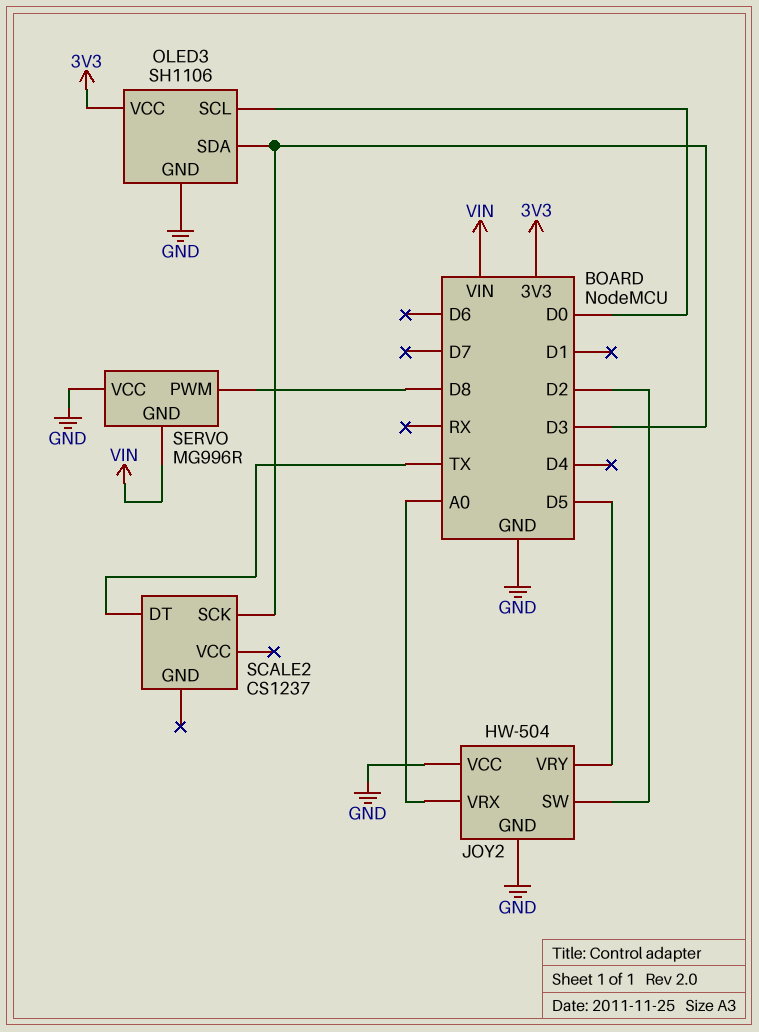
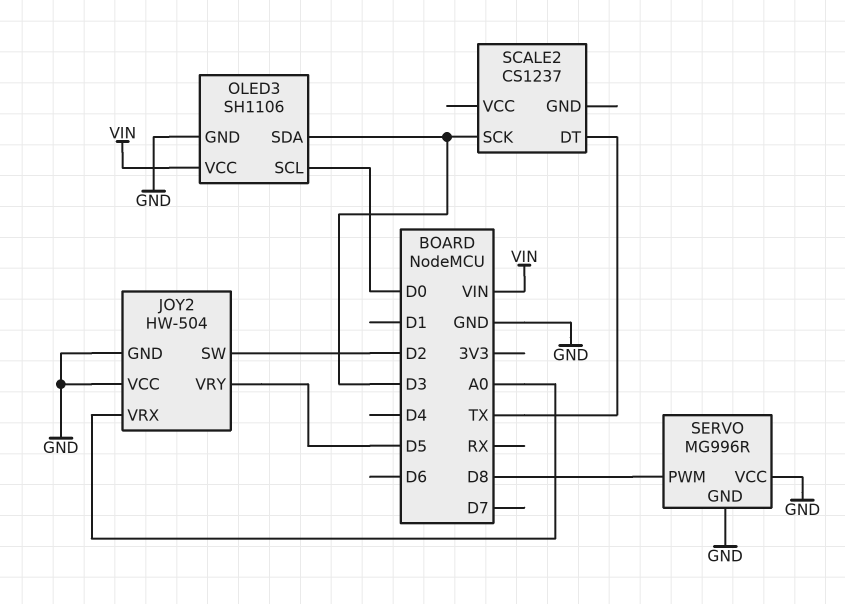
OLED3 pin VCC: 3V3 -> VIN
SERVO pin GND: VIN -> GND

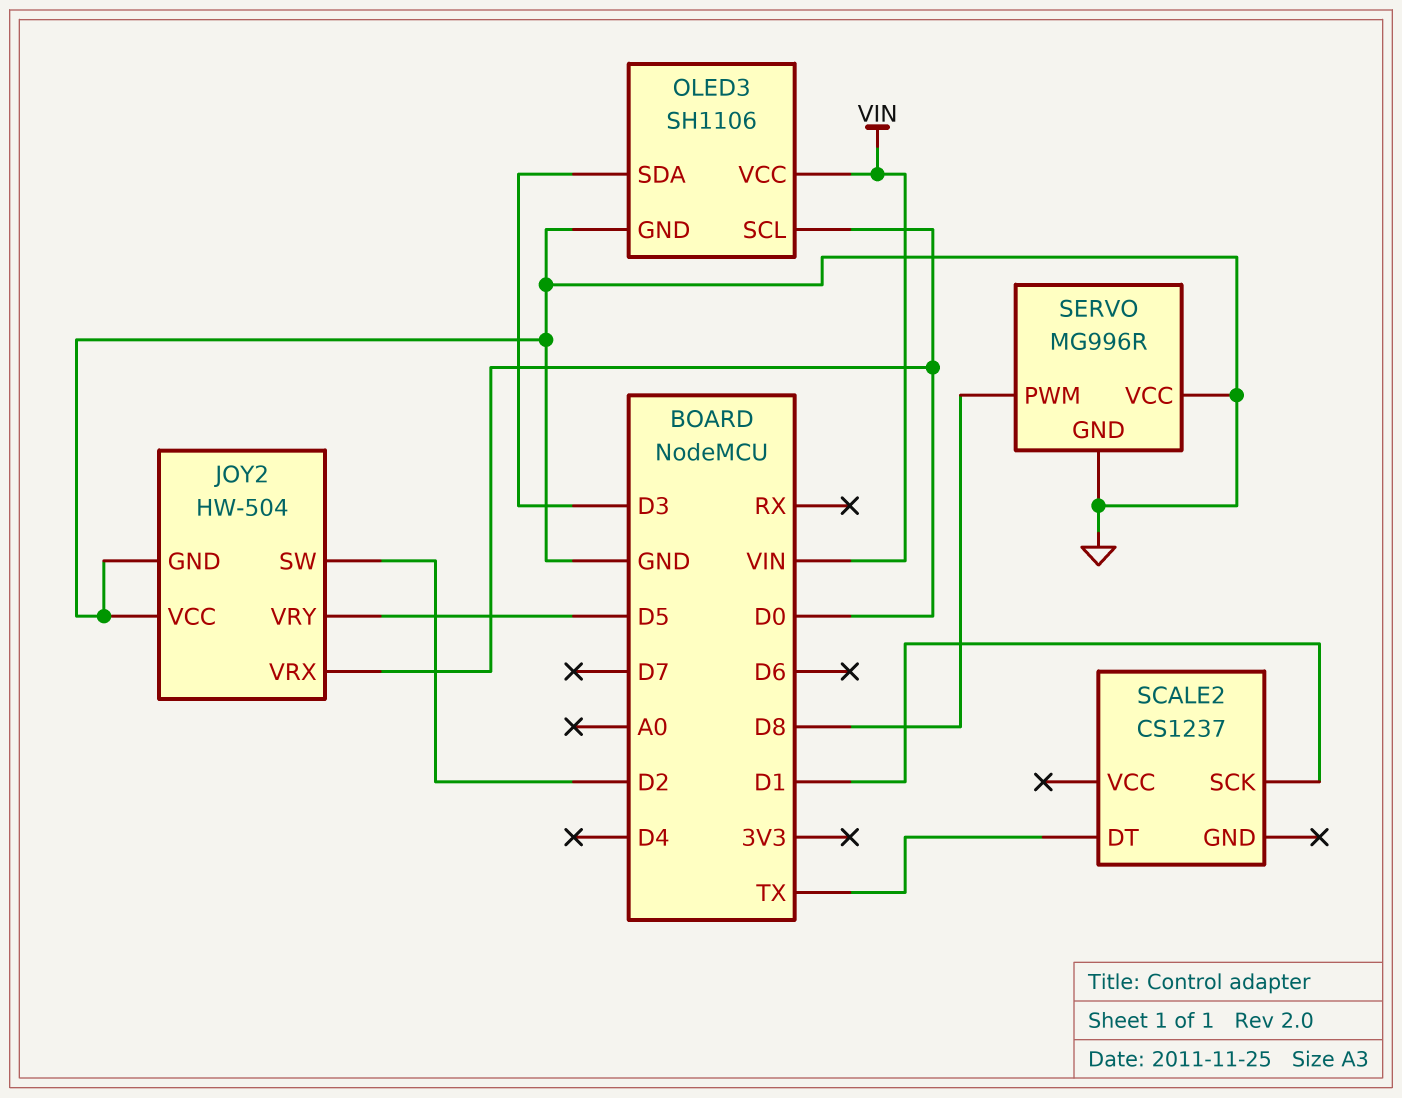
JOY2 pin VRX: A0 -> D0
SCALE2 pin SCK: D3 -> D1

